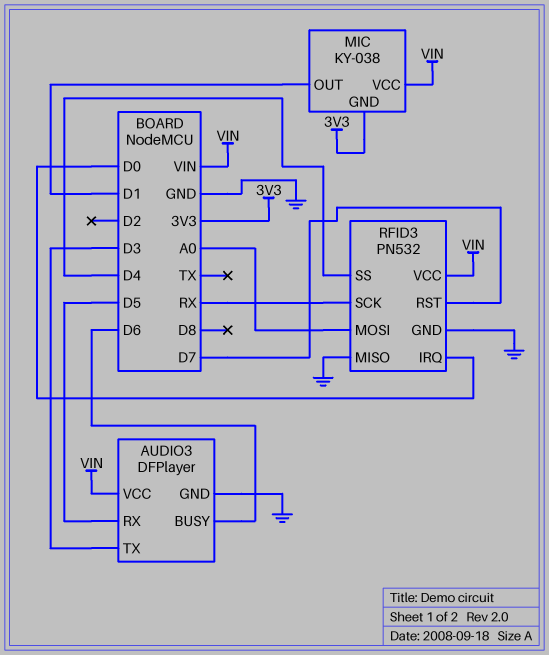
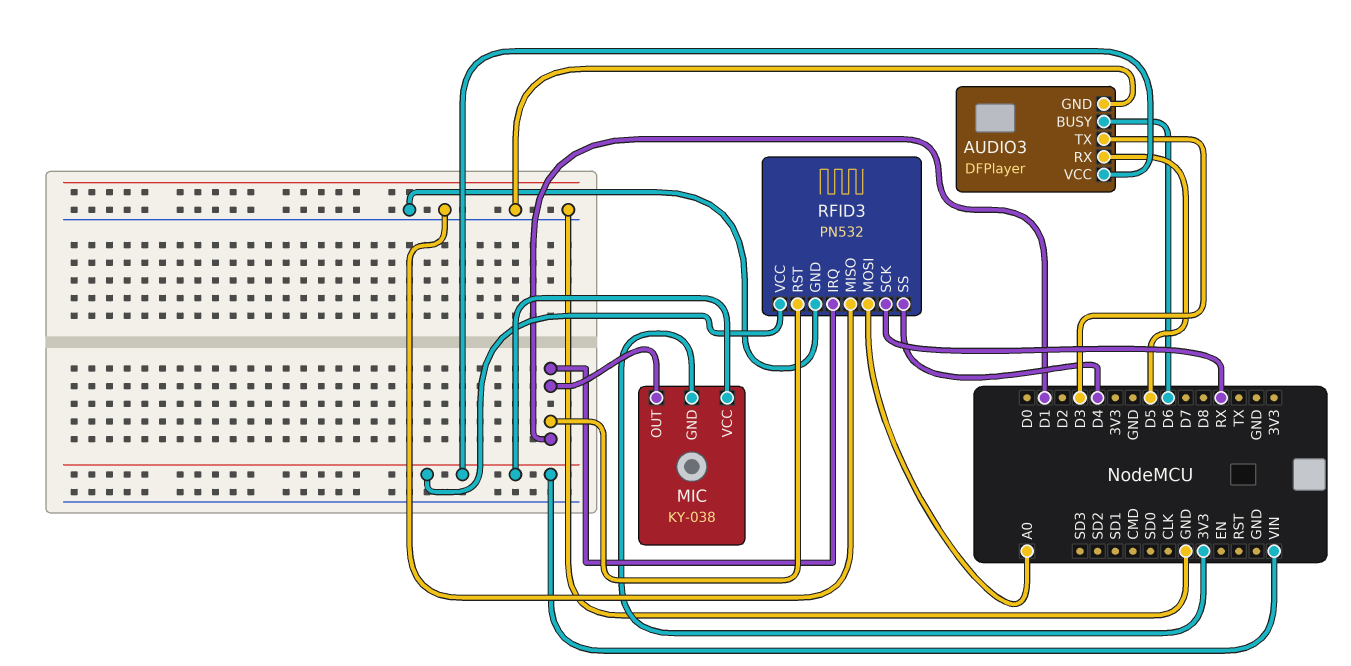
RFID3 pin IRQ: D0 -> D1
RFID3 pin RST: D7 -> D1

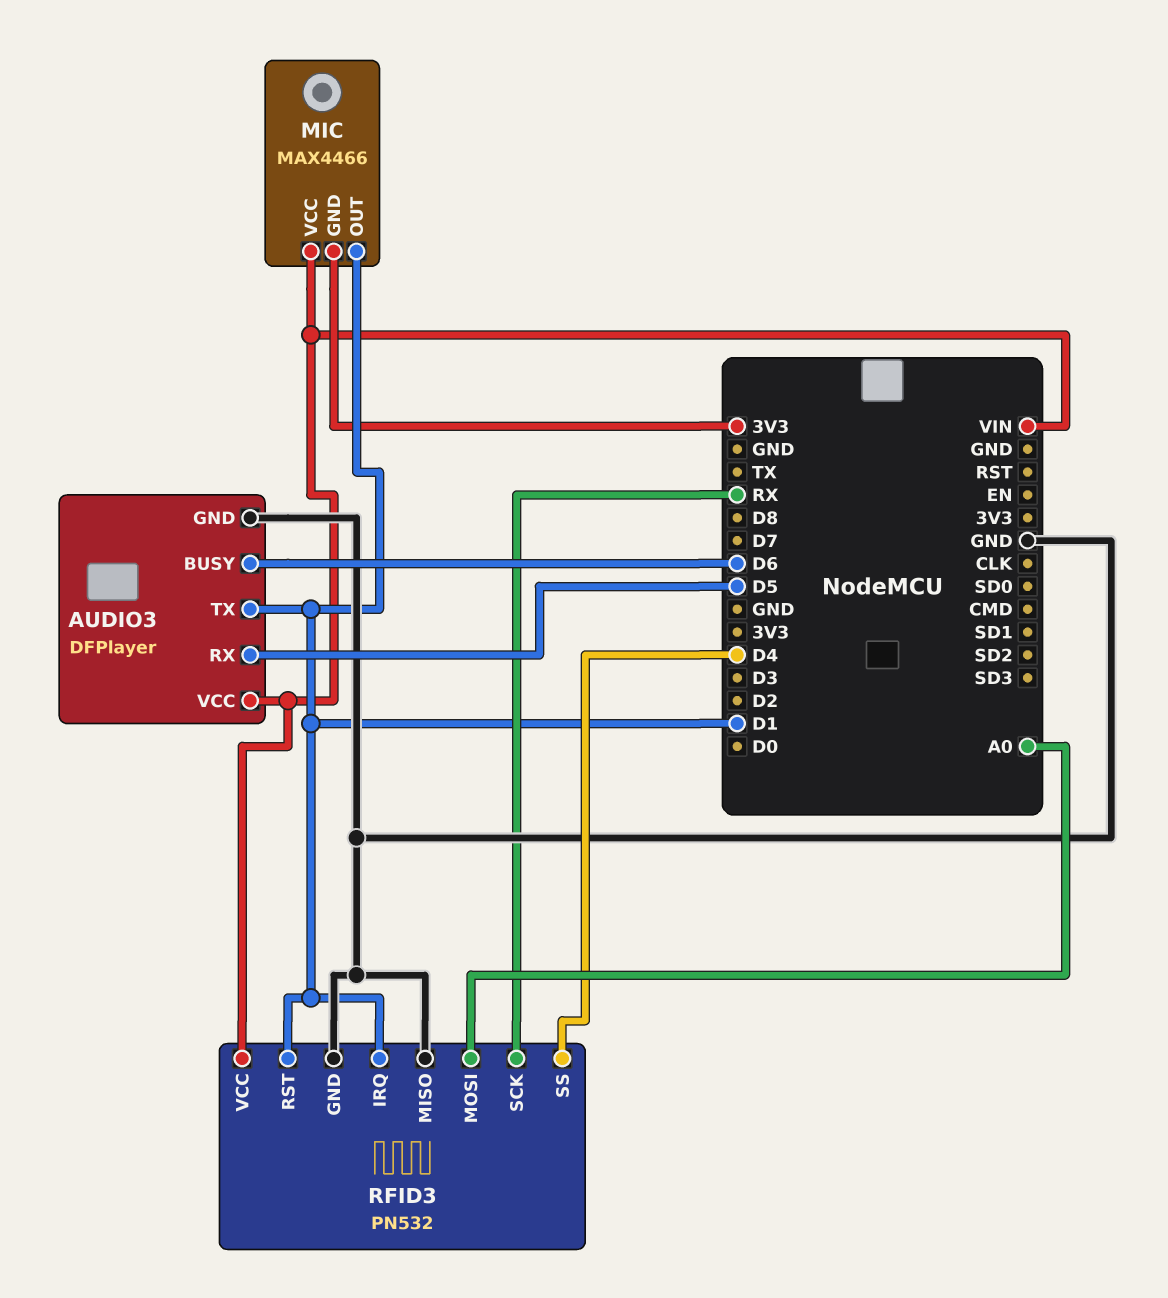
AUDIO3 pin TX: D3 -> D1
MIC: KY-038 -> MAX4466

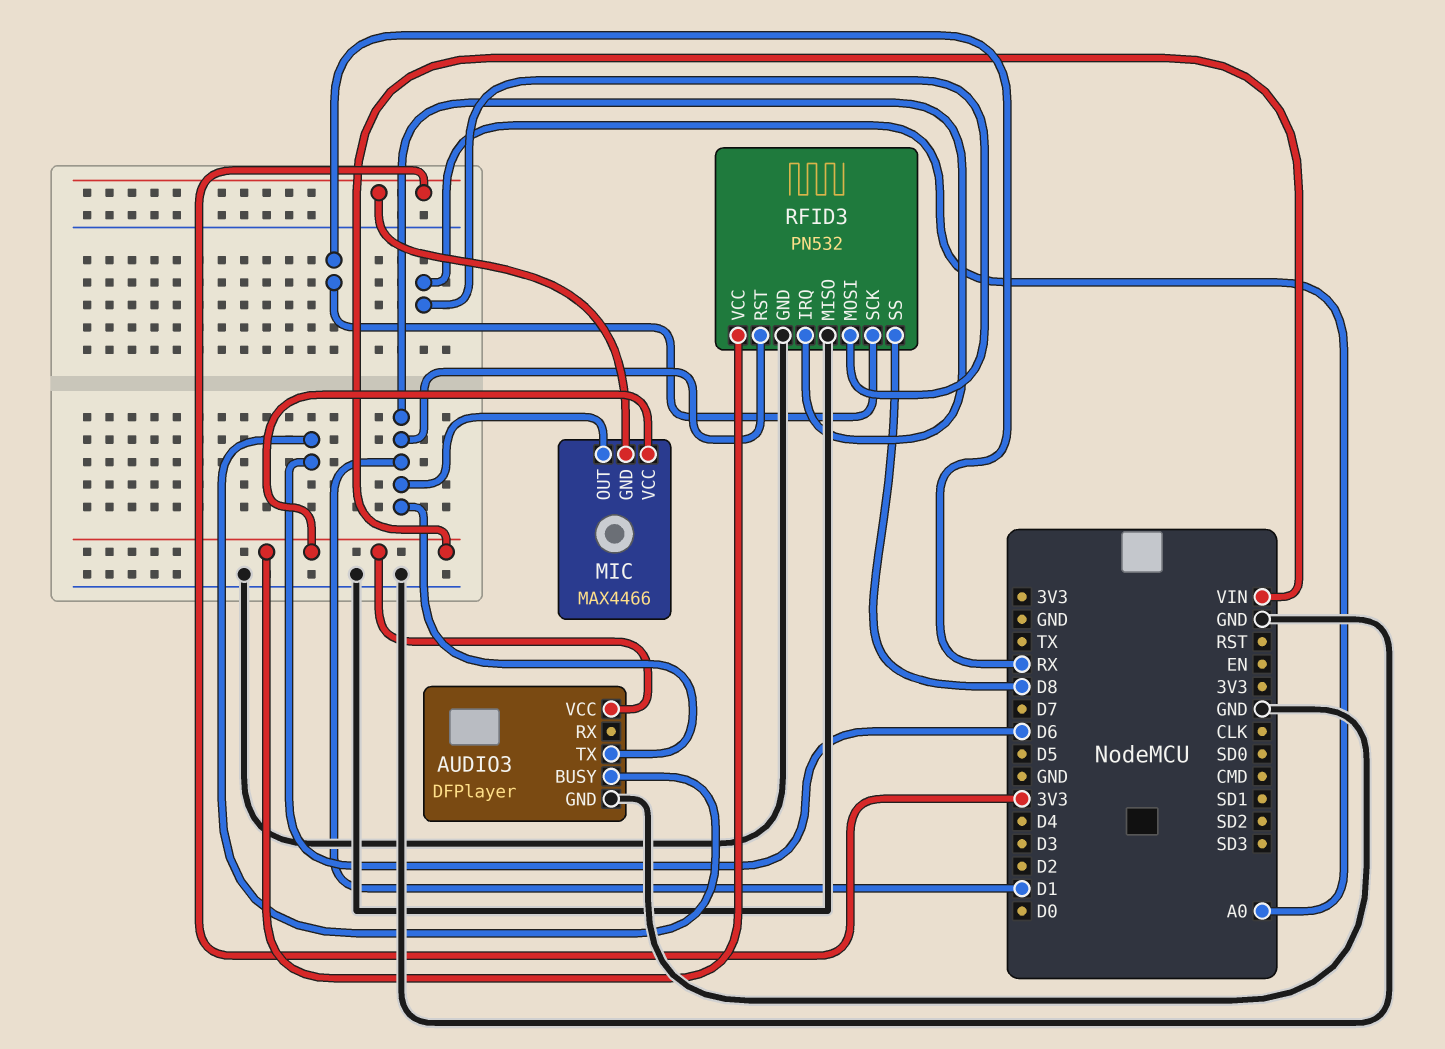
AUDIO3 pin RX: D5 -> none
RFID3 pin SS: D4 -> D8

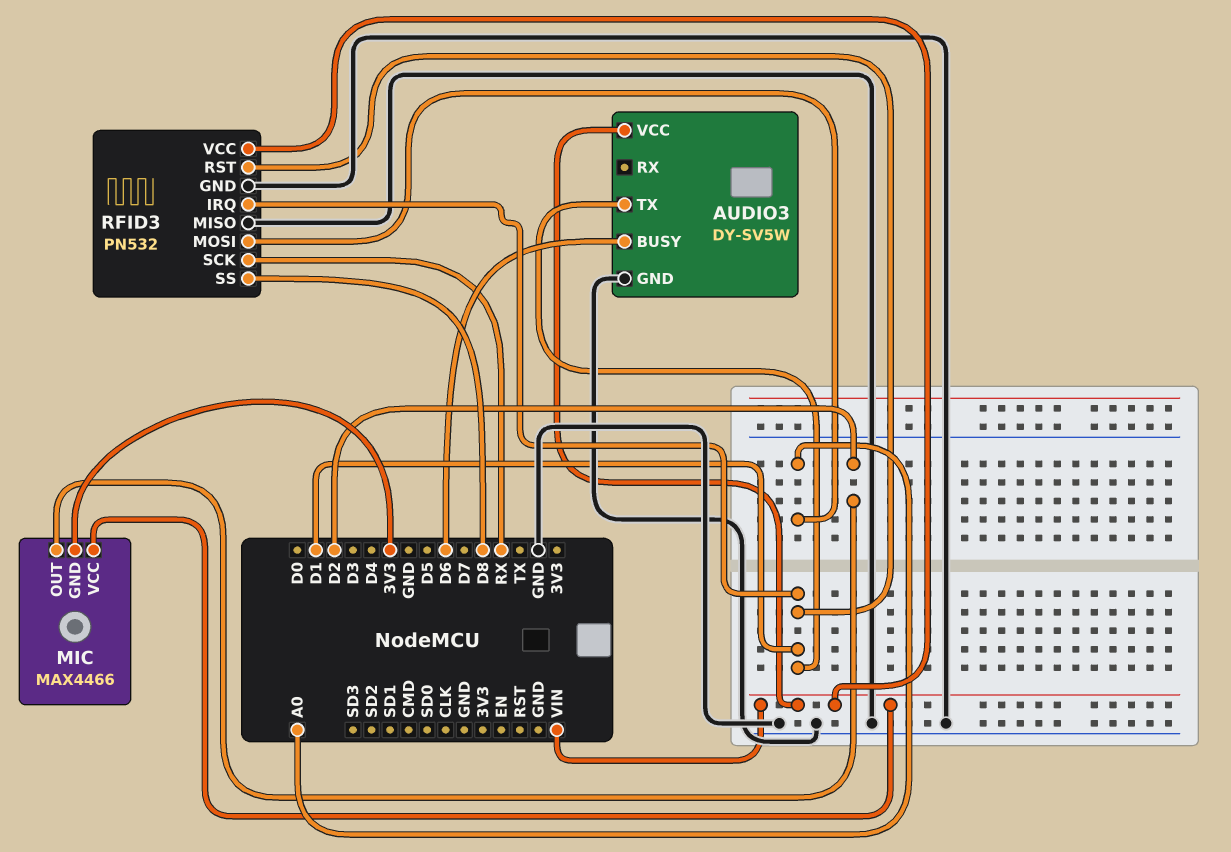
AUDIO3: DFPlayer -> DY-SV5W
MIC pin OUT: D1 -> D2

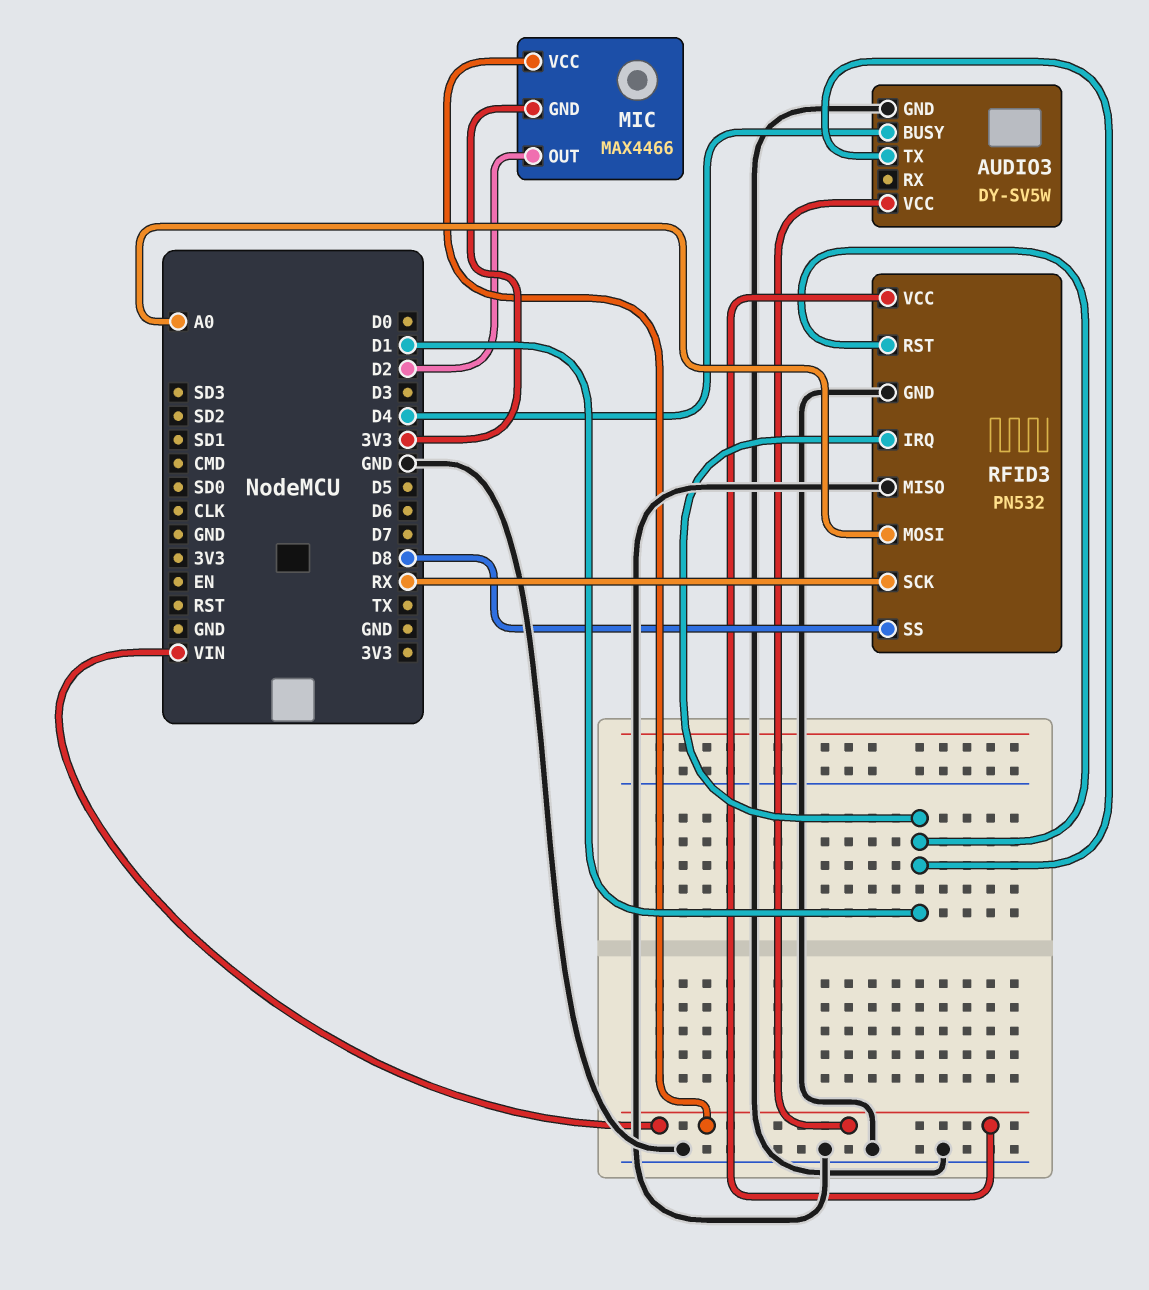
AUDIO3 pin BUSY: D6 -> D4

